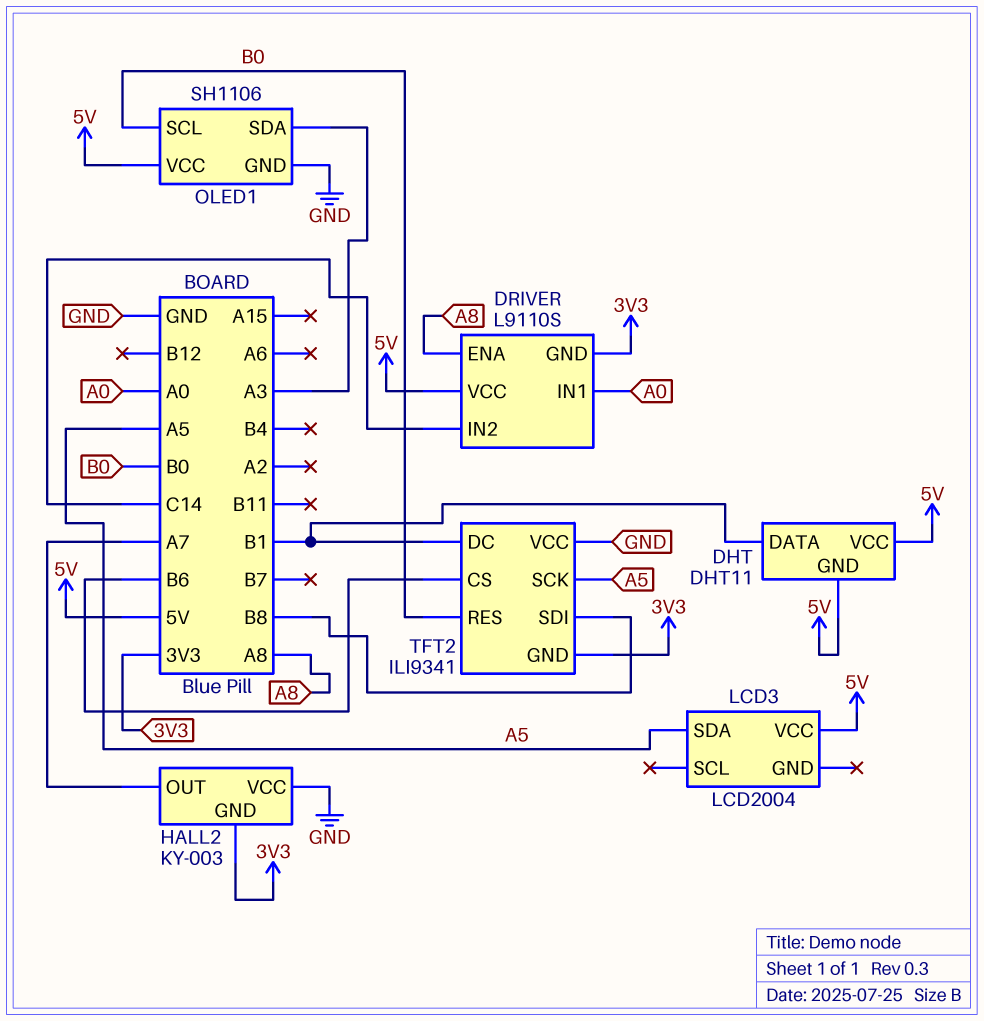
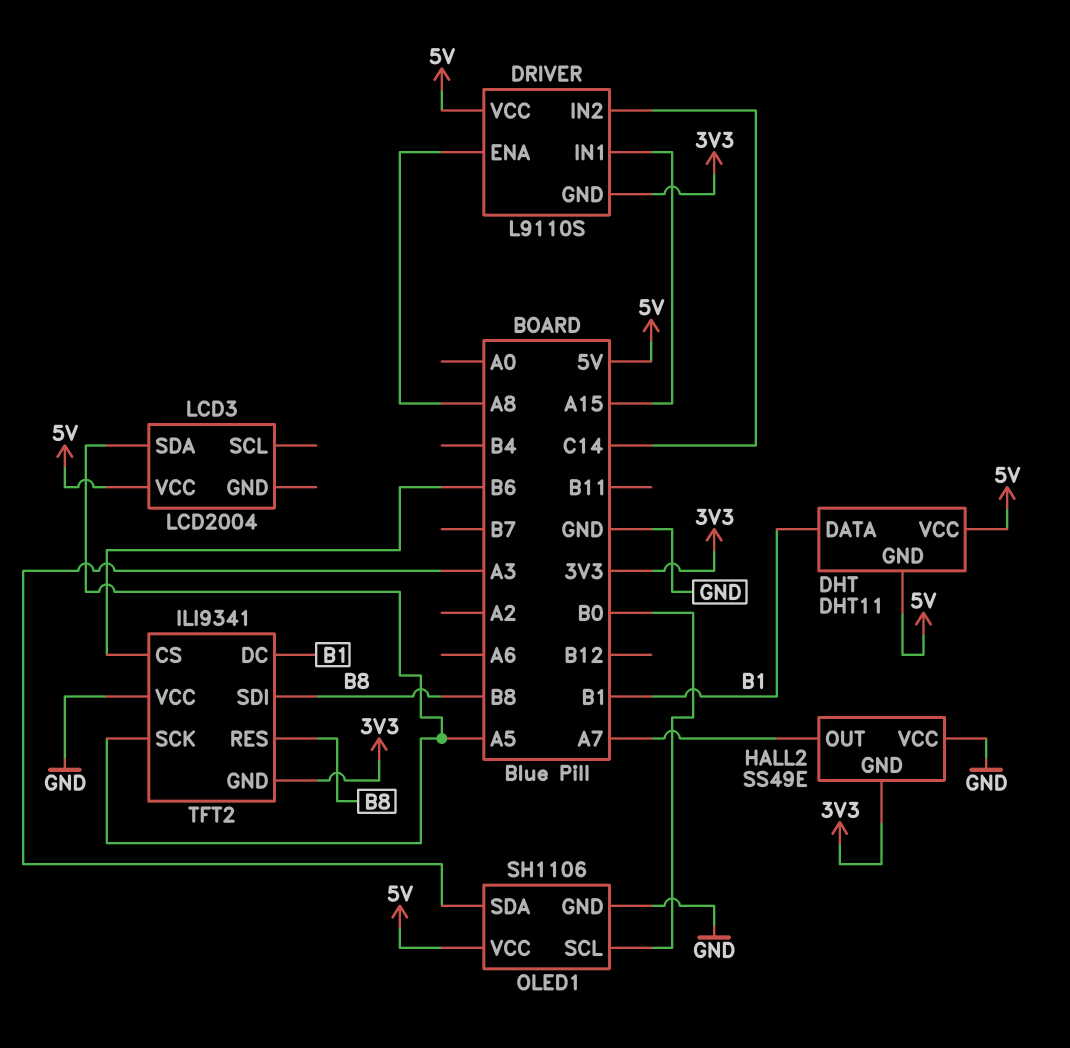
DRIVER pin IN1: A0 -> A15
HALL2: KY-003 -> SS49E
TFT2 pin RES: B0 -> B8

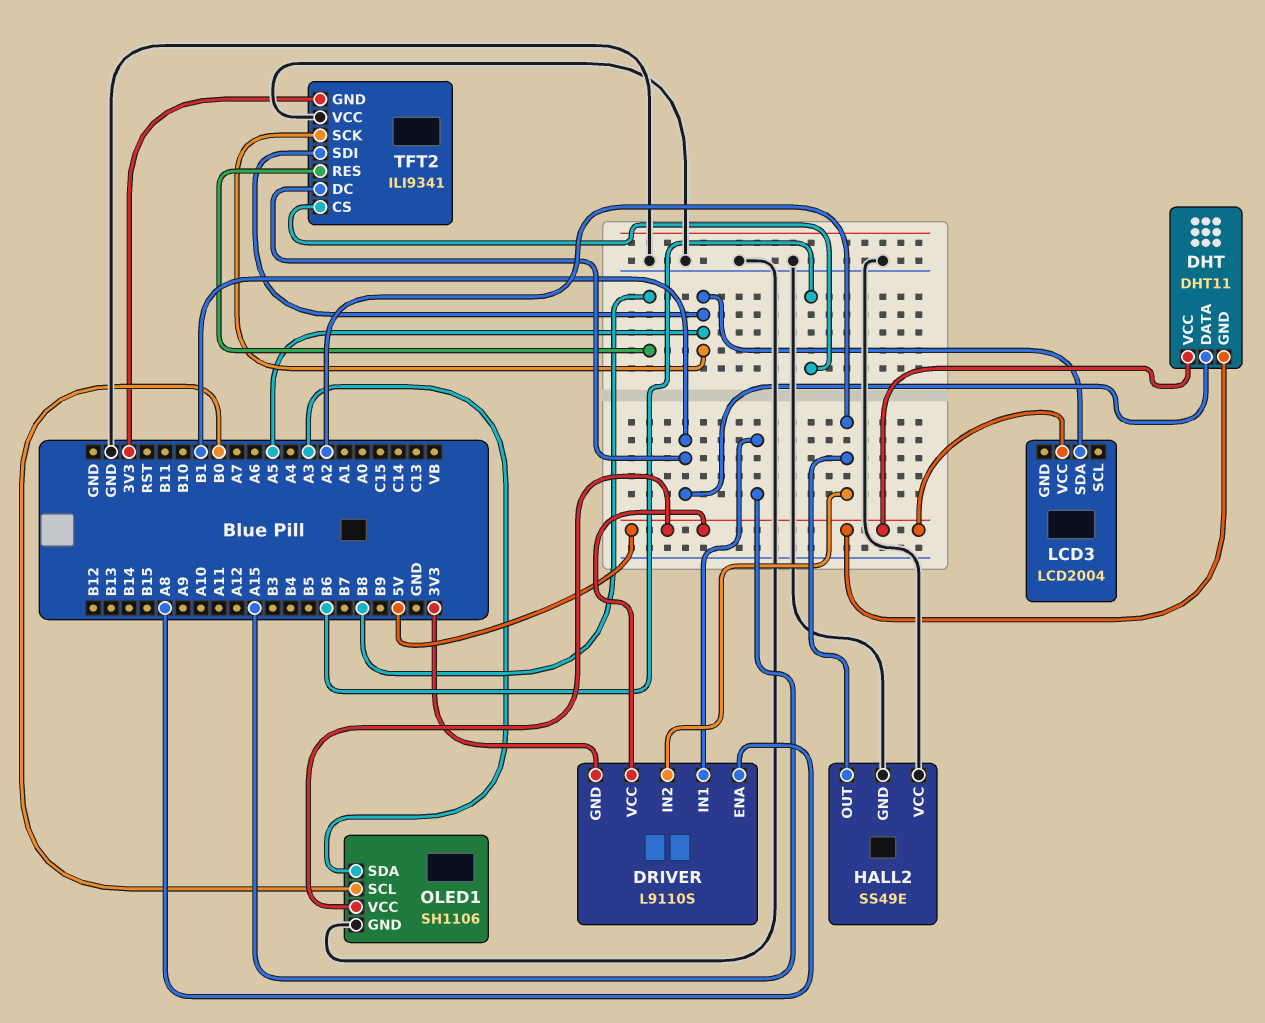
DRIVER pin IN2: C14 -> A2
HALL2 pin GND: 3V3 -> GND
HALL2 pin OUT: A7 -> A2
TFT2 pin SDI: B8 -> A5

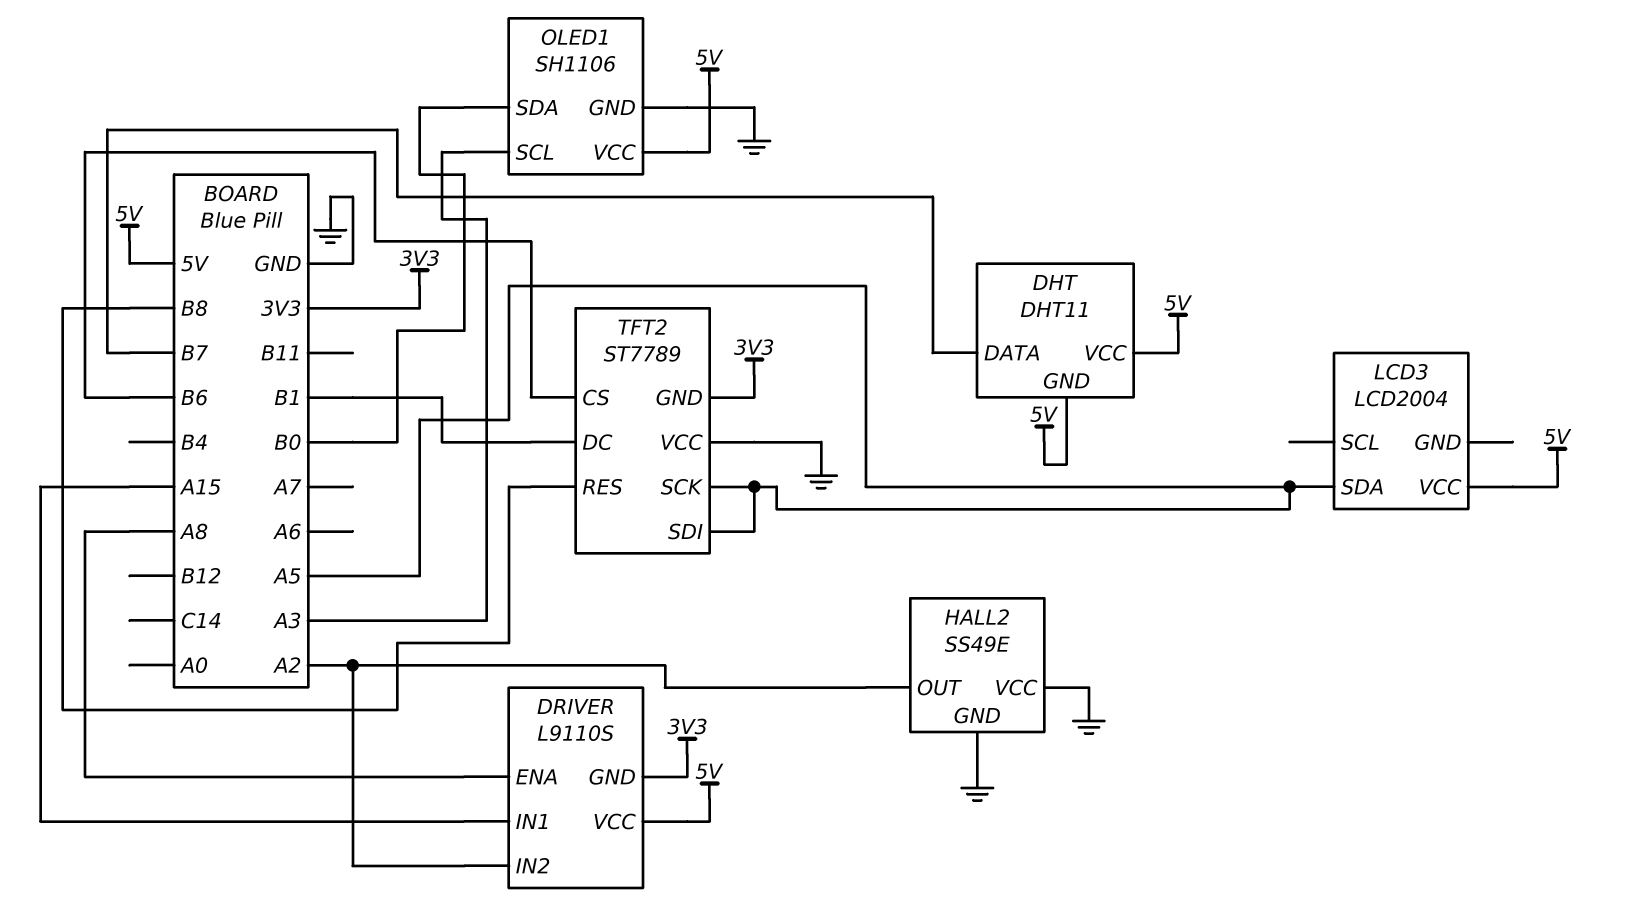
DHT pin DATA: B1 -> B7
OLED1 pin SCL: B0 -> A3
OLED1 pin SDA: A3 -> B0
TFT2: ILI9341 -> ST7789

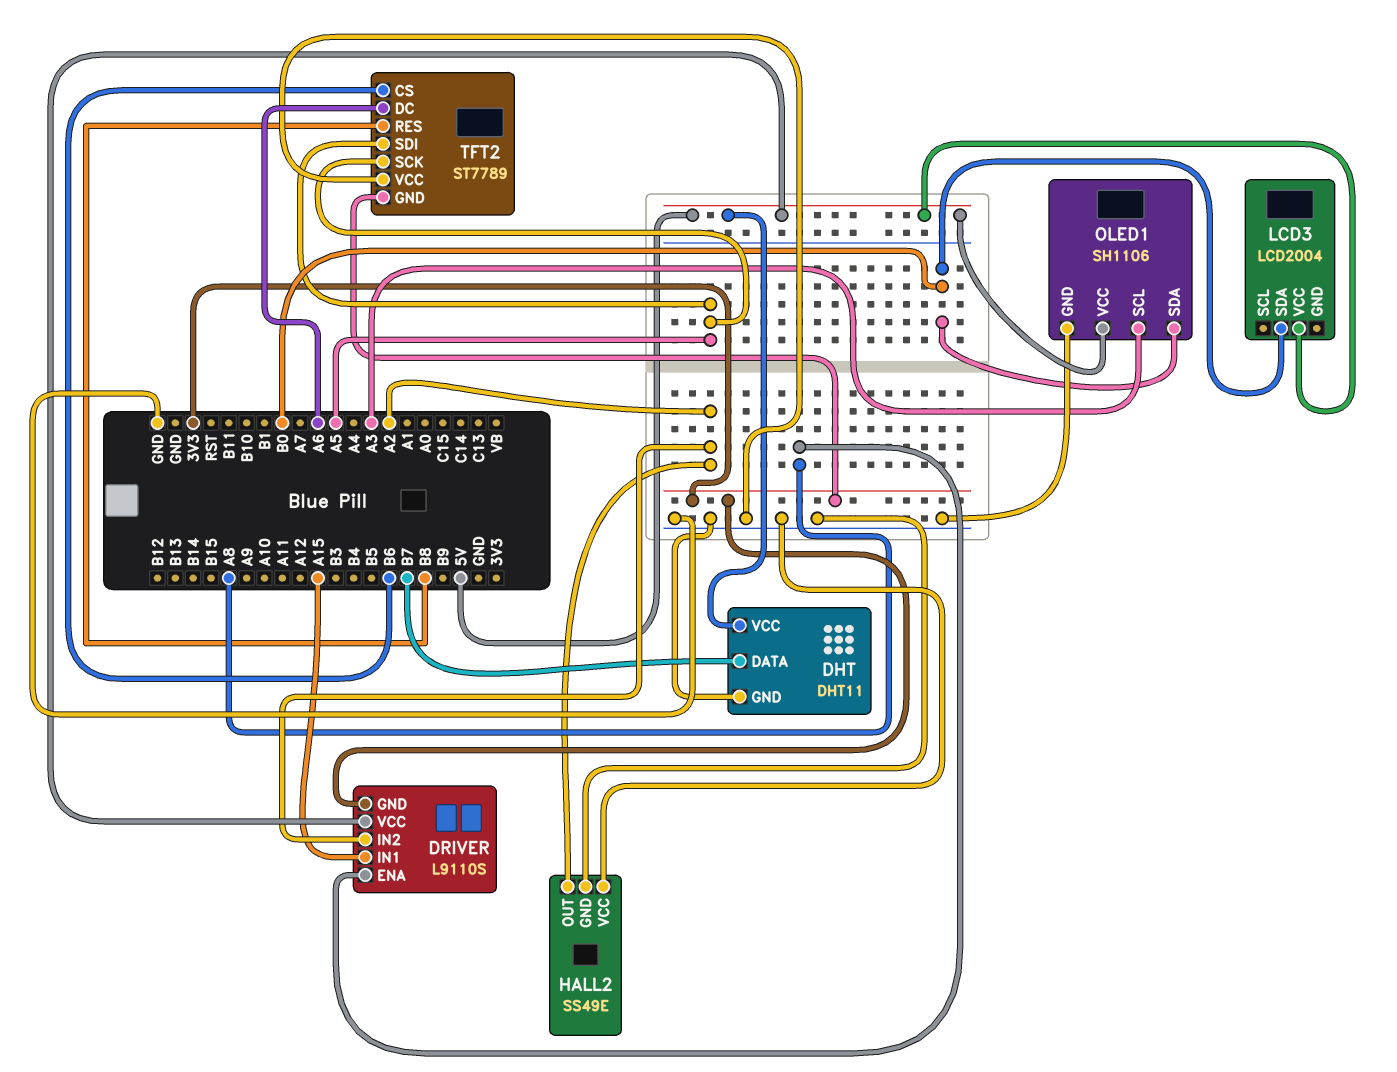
DHT pin GND: 5V -> GND
LCD3 pin SDA: A5 -> B0
TFT2 pin DC: B1 -> A6

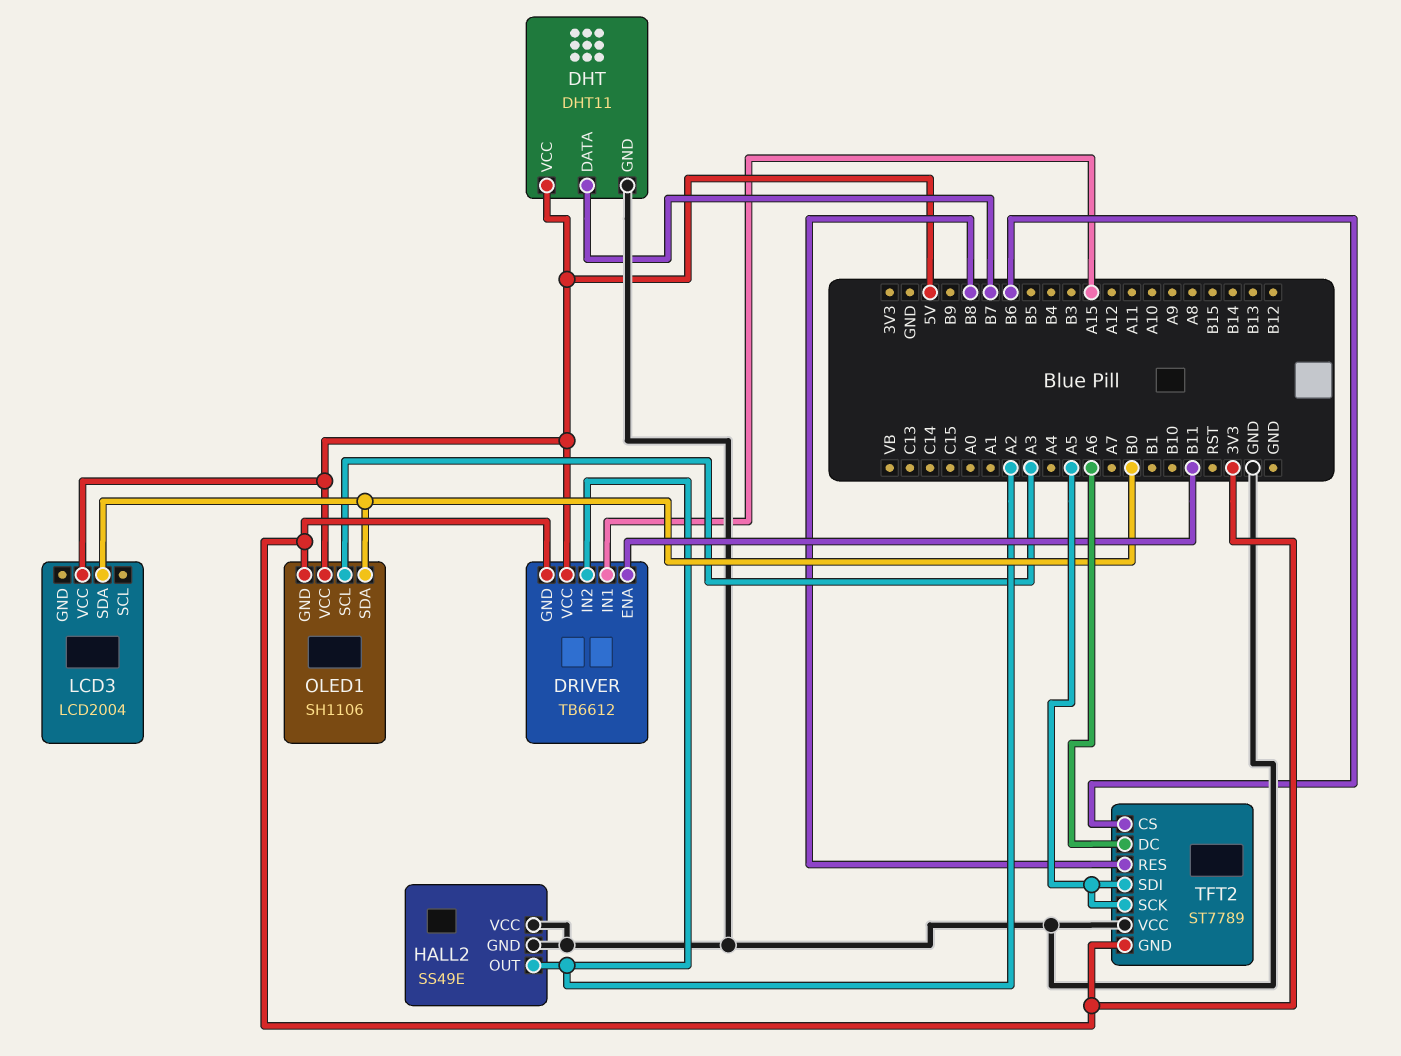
DRIVER: L9110S -> TB6612
DRIVER pin ENA: A8 -> B11
OLED1 pin GND: GND -> 3V3

